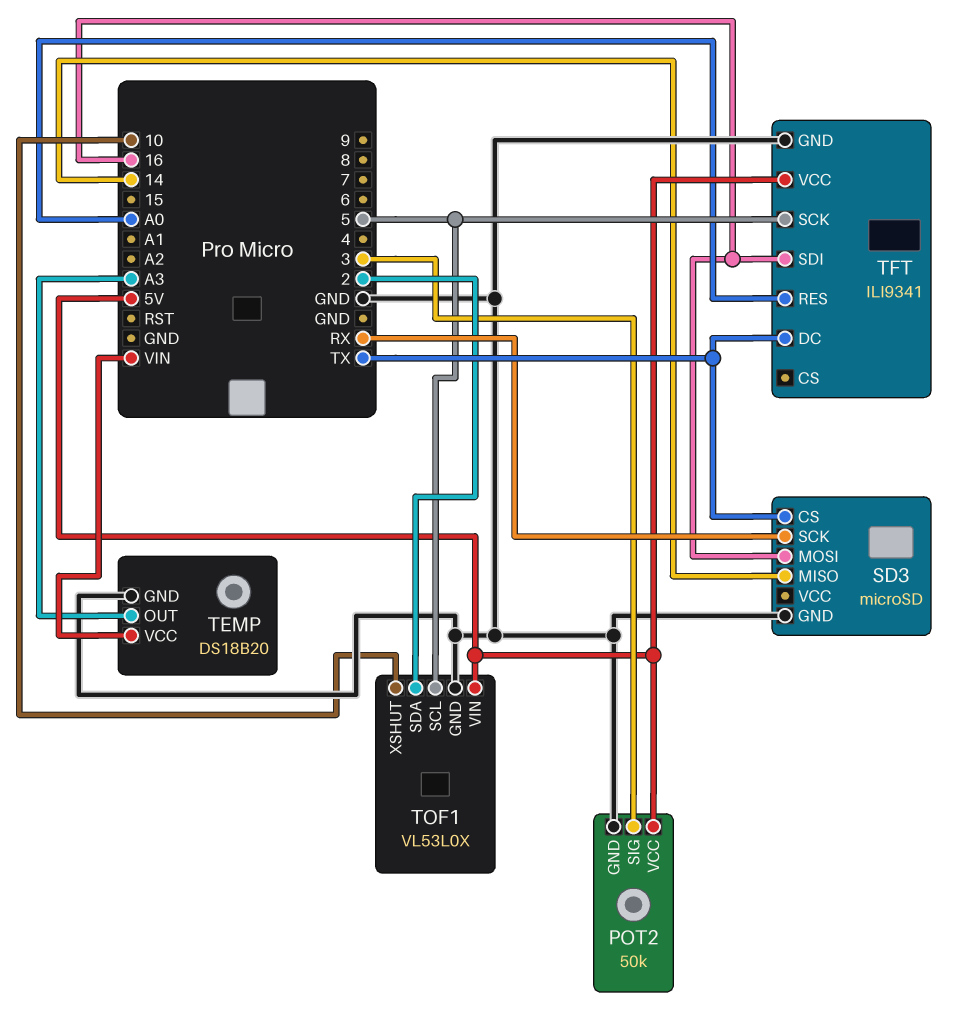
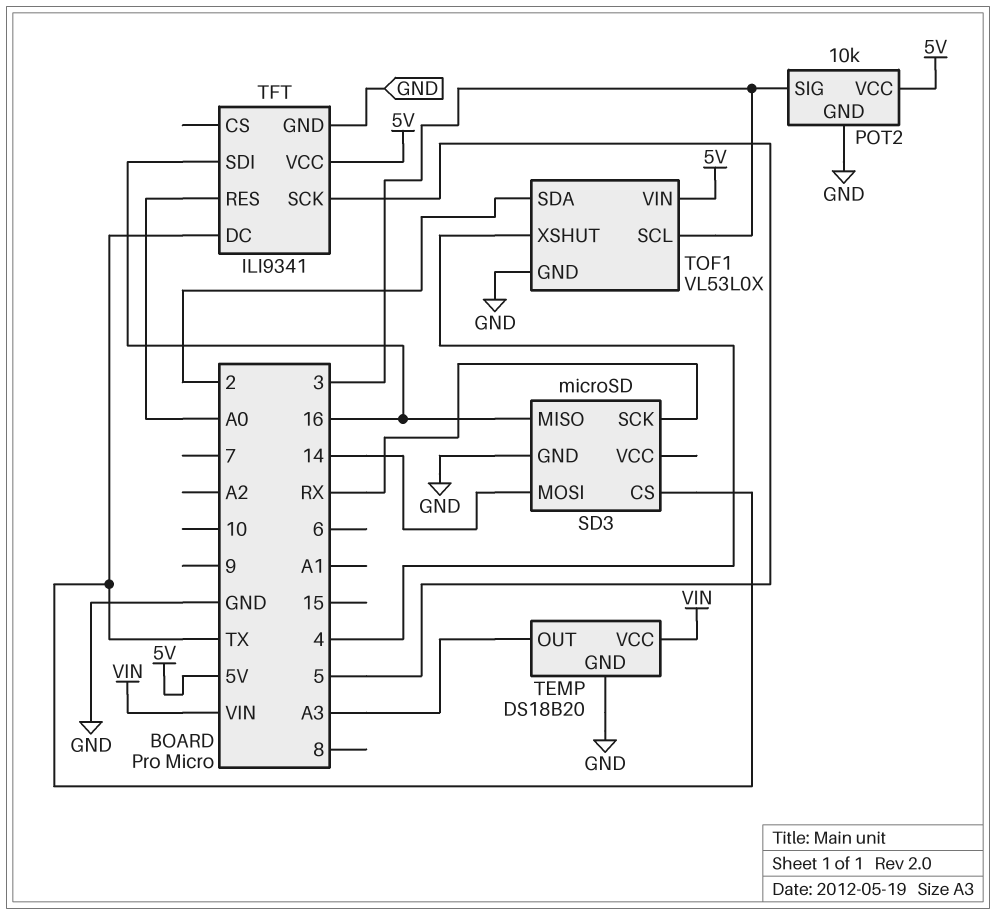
POT2: 50k -> 10k
SD3 pin MISO: 14 -> 16
SD3 pin MOSI: 16 -> 14
TOF1 pin SCL: 5 -> 3
TOF1 pin XSHUT: 10 -> 4

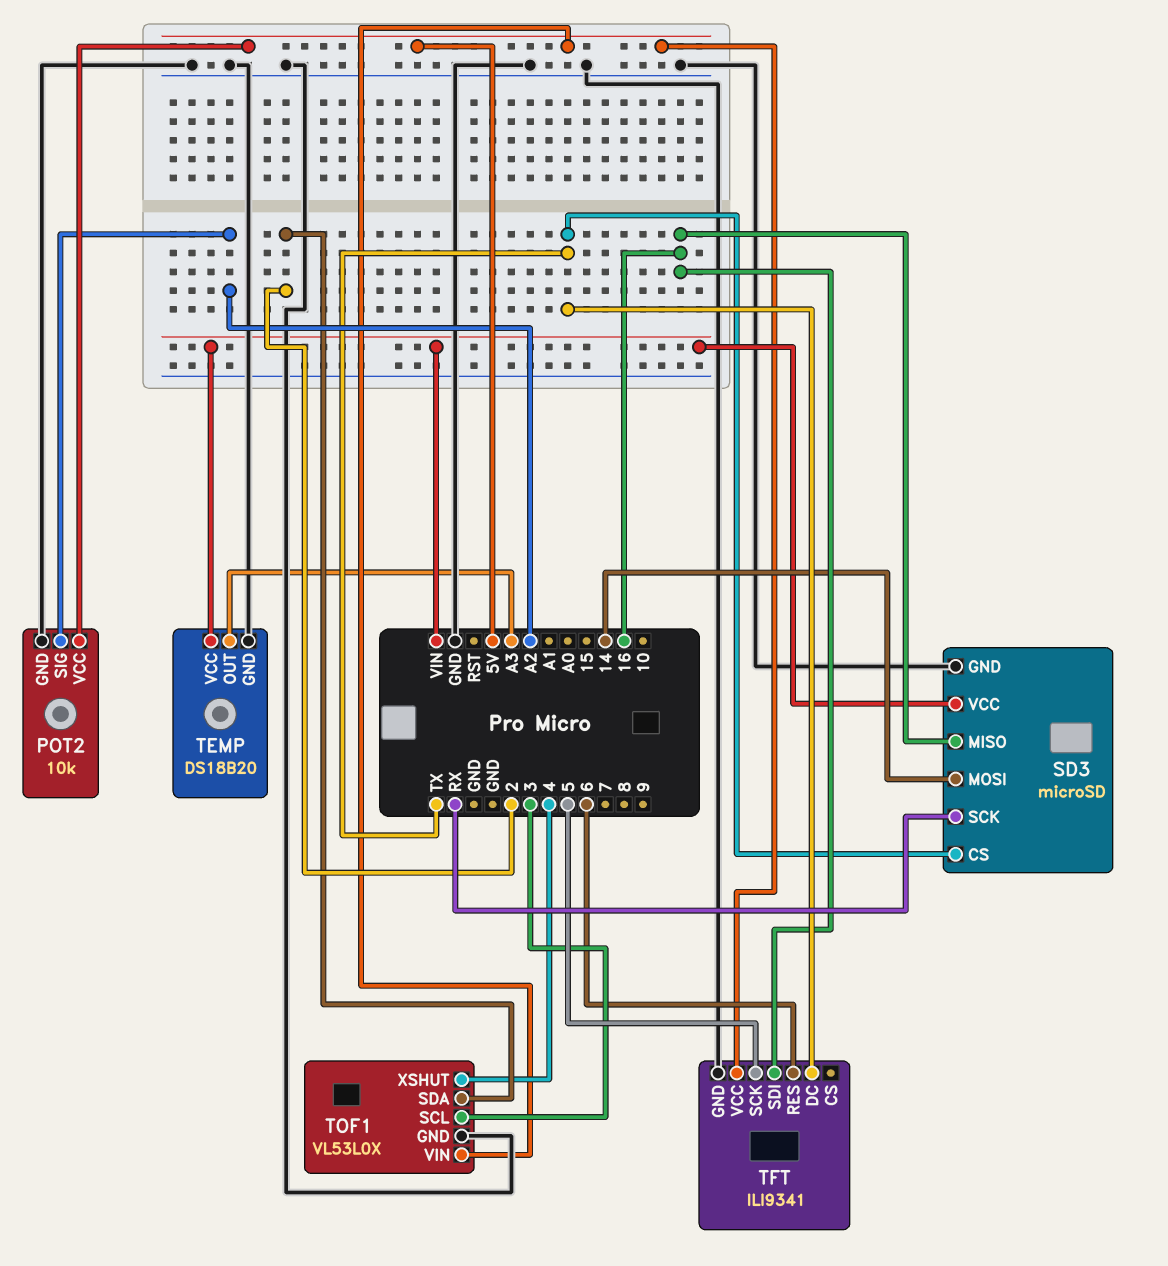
POT2 pin SIG: 3 -> A2
SD3 pin VCC: none -> VIN
TFT pin RES: A0 -> 6

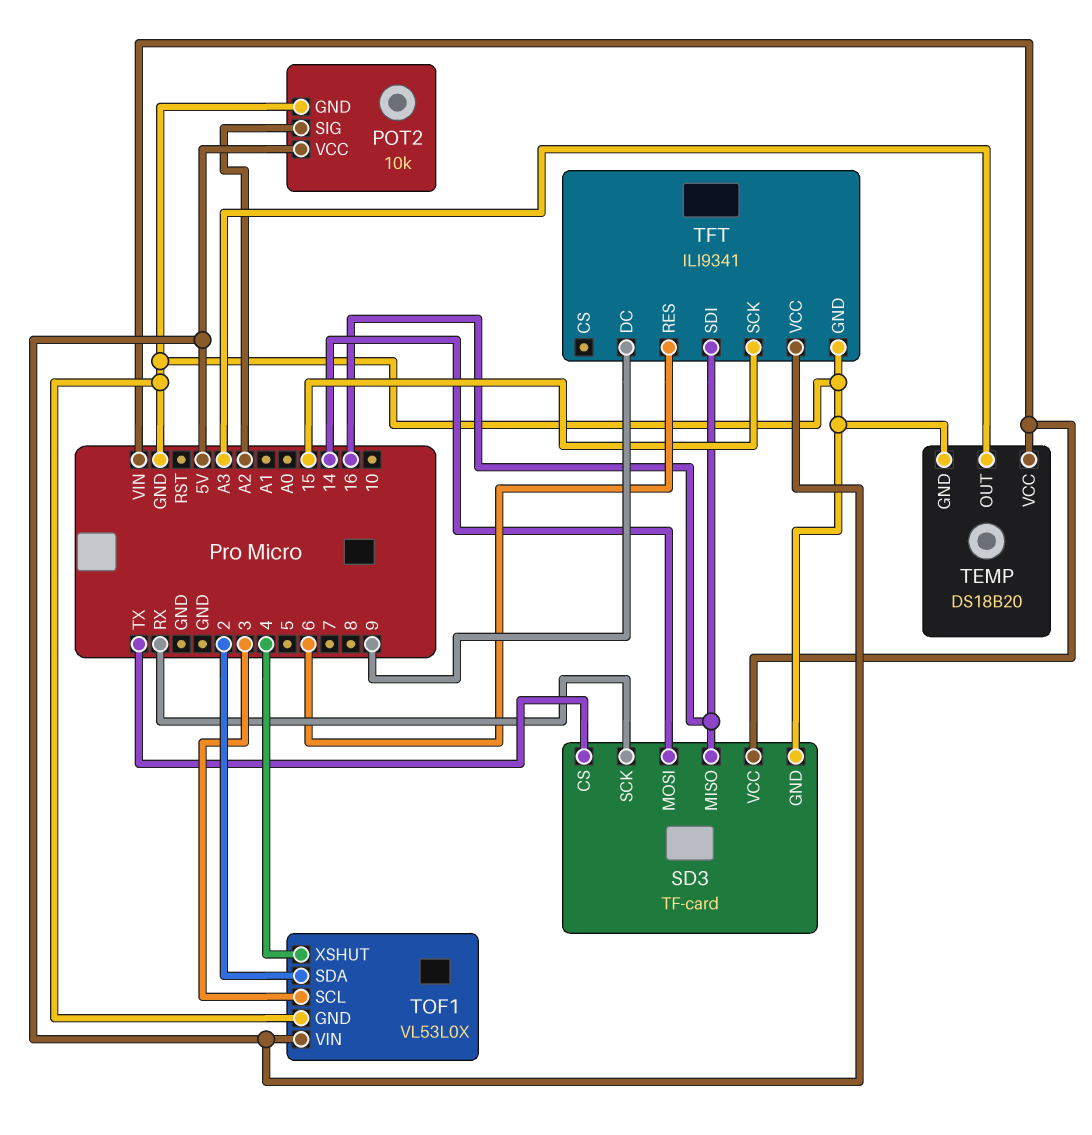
SD3: microSD -> TF-card
TFT pin DC: TX -> 9
TFT pin SCK: 5 -> 15

